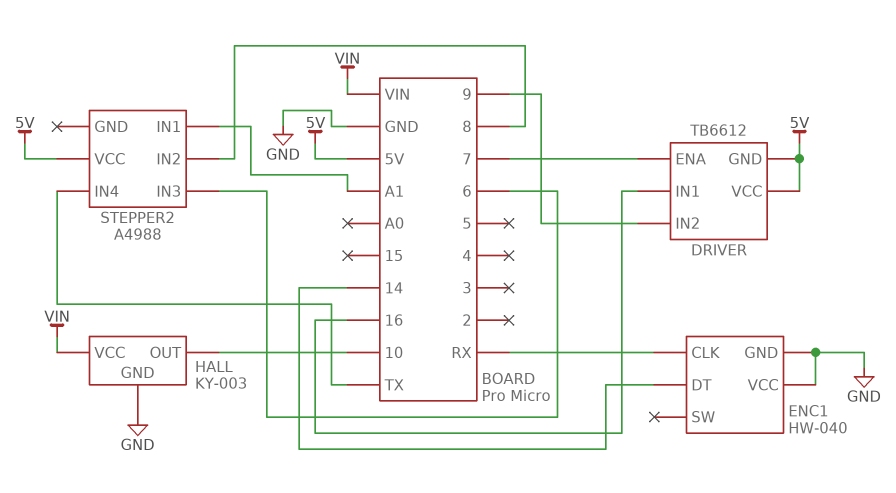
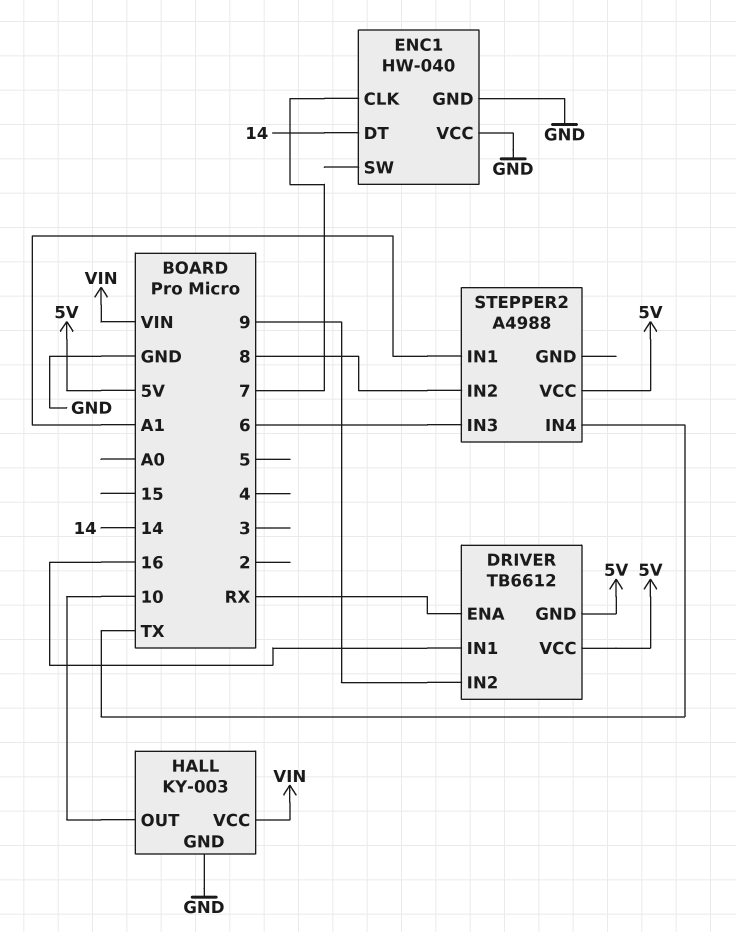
DRIVER pin ENA: 7 -> RX
ENC1 pin CLK: RX -> 7

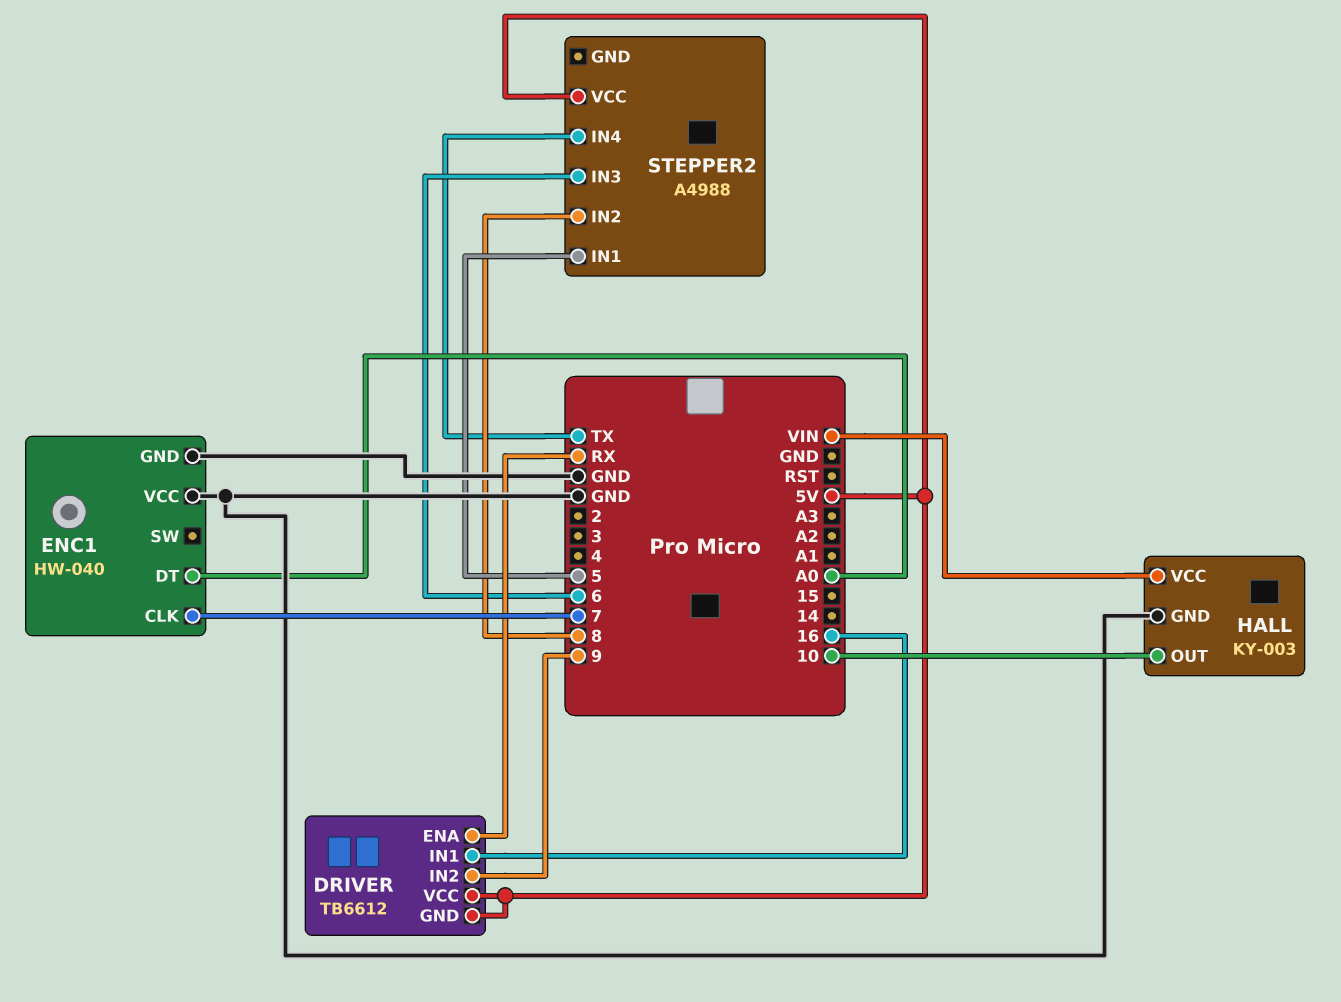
ENC1 pin DT: 14 -> A0
STEPPER2 pin IN1: A1 -> 5

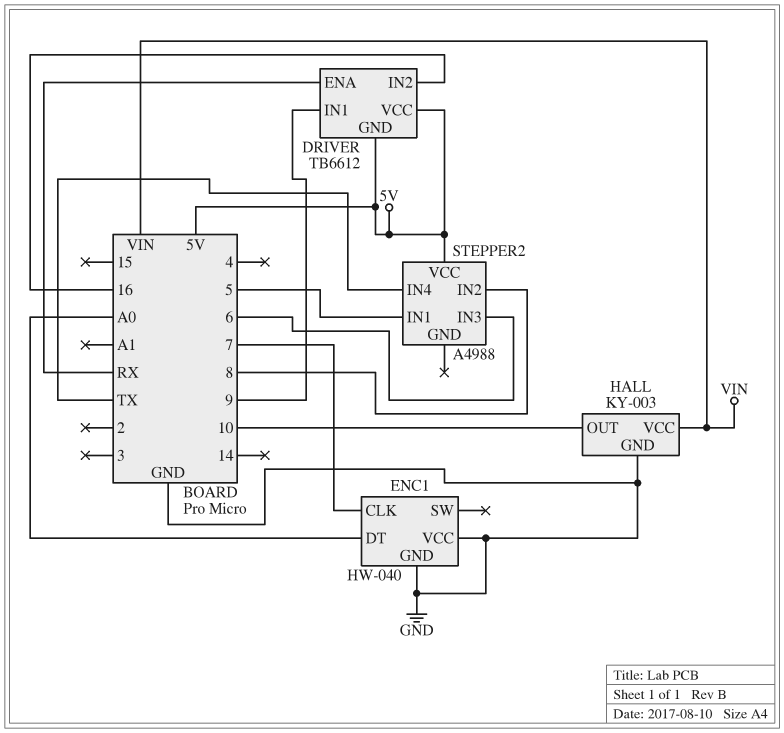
DRIVER pin IN1: 16 -> 9
DRIVER pin IN2: 9 -> 16

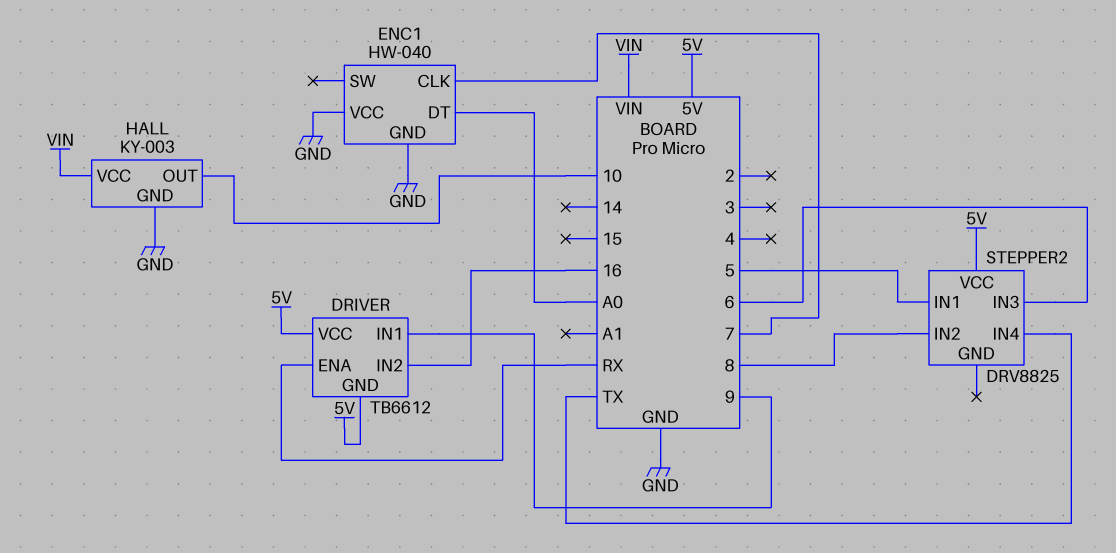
STEPPER2: A4988 -> DRV8825

